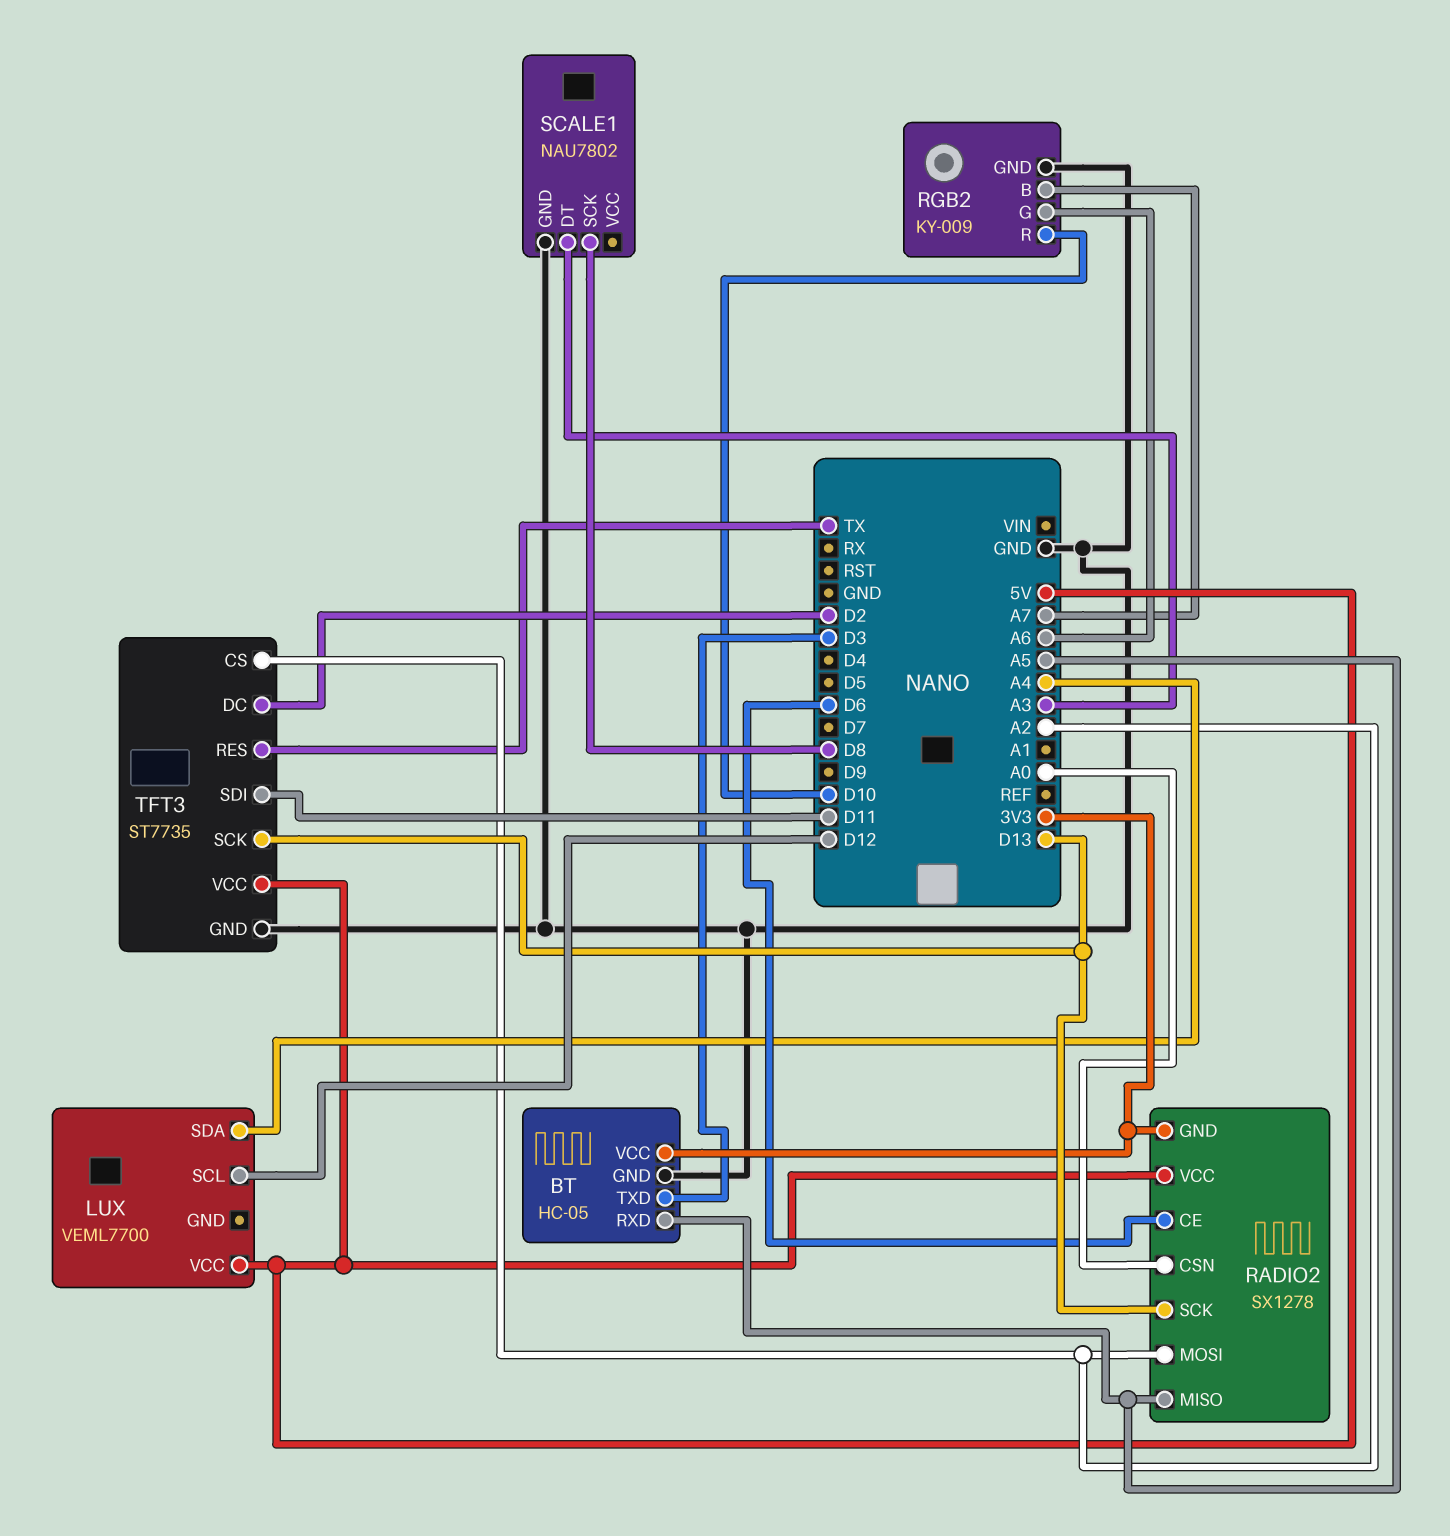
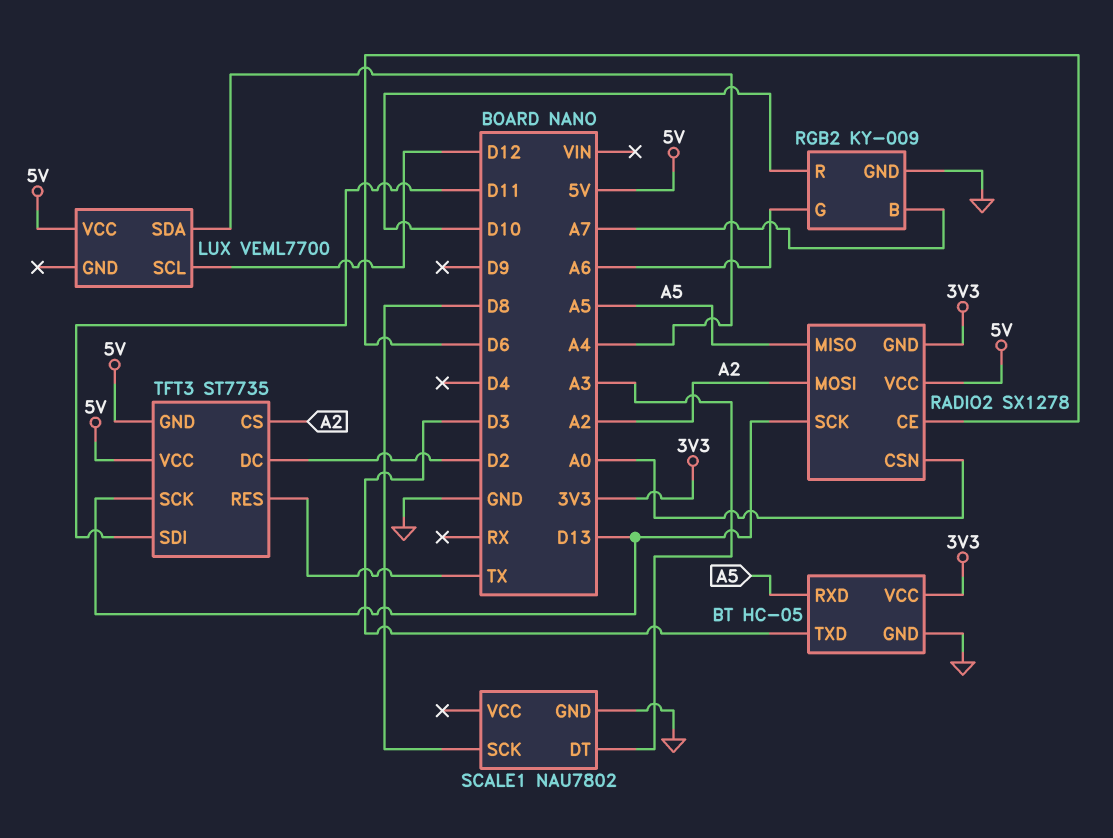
TFT3 pin GND: GND -> 5V

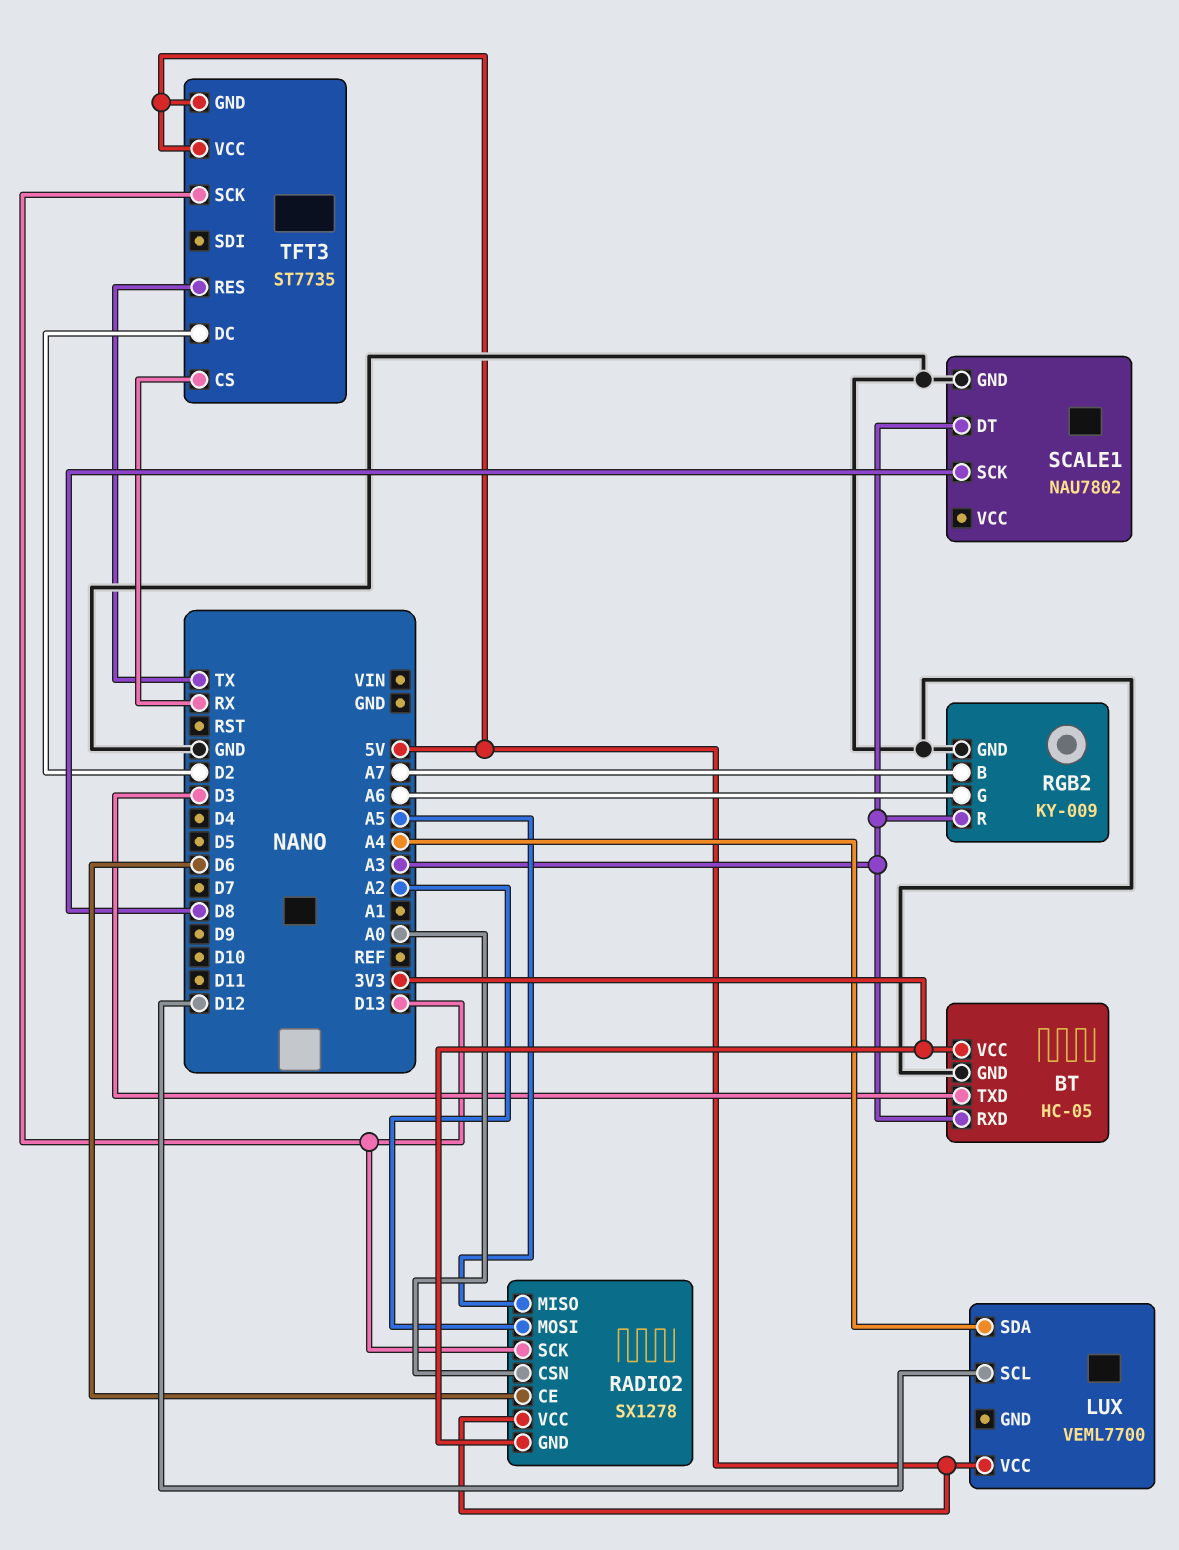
BT pin RXD: A5 -> A3
RGB2 pin R: D10 -> A3
TFT3 pin CS: A2 -> RX
TFT3 pin SDI: D11 -> none

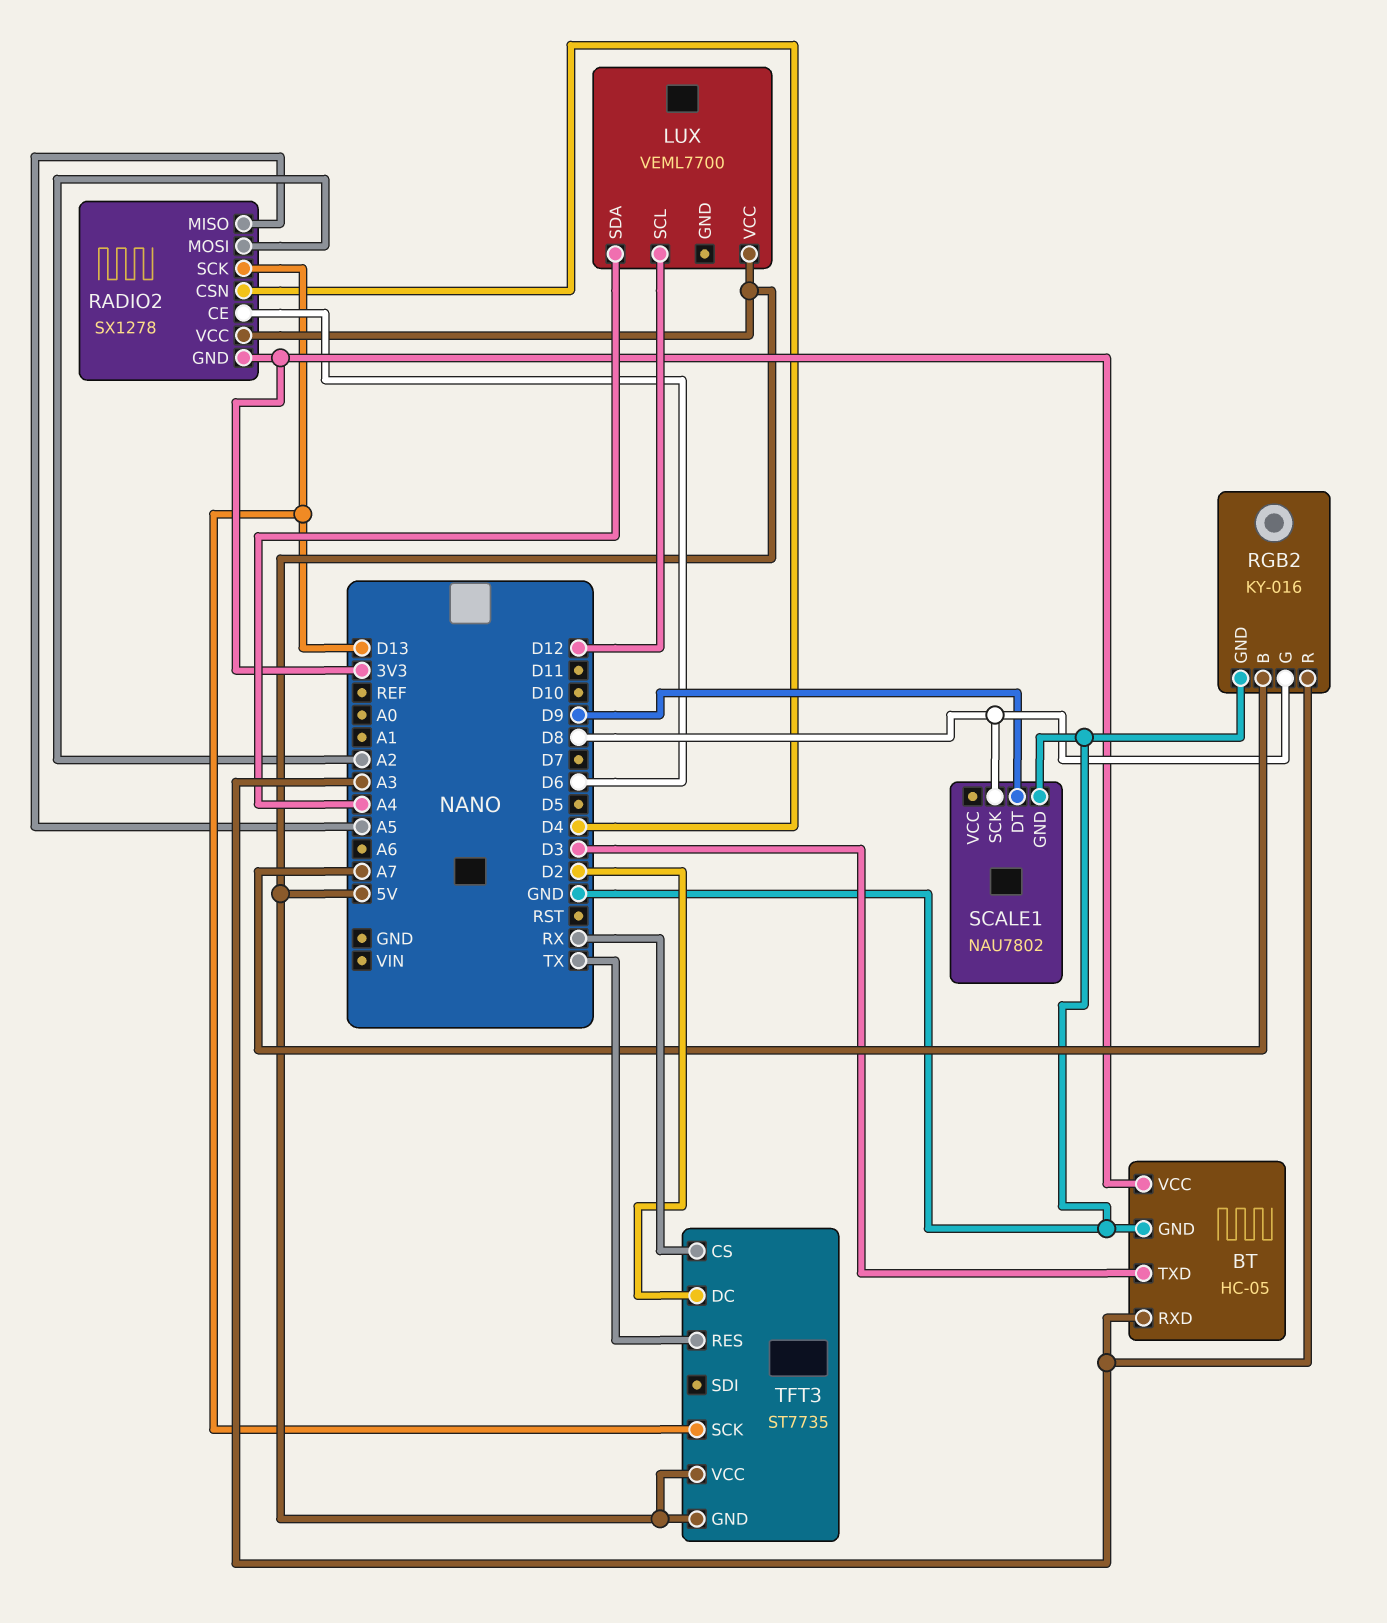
RADIO2 pin CSN: A0 -> D4
RGB2: KY-009 -> KY-016
RGB2 pin G: A6 -> D8
SCALE1 pin DT: A3 -> D9

